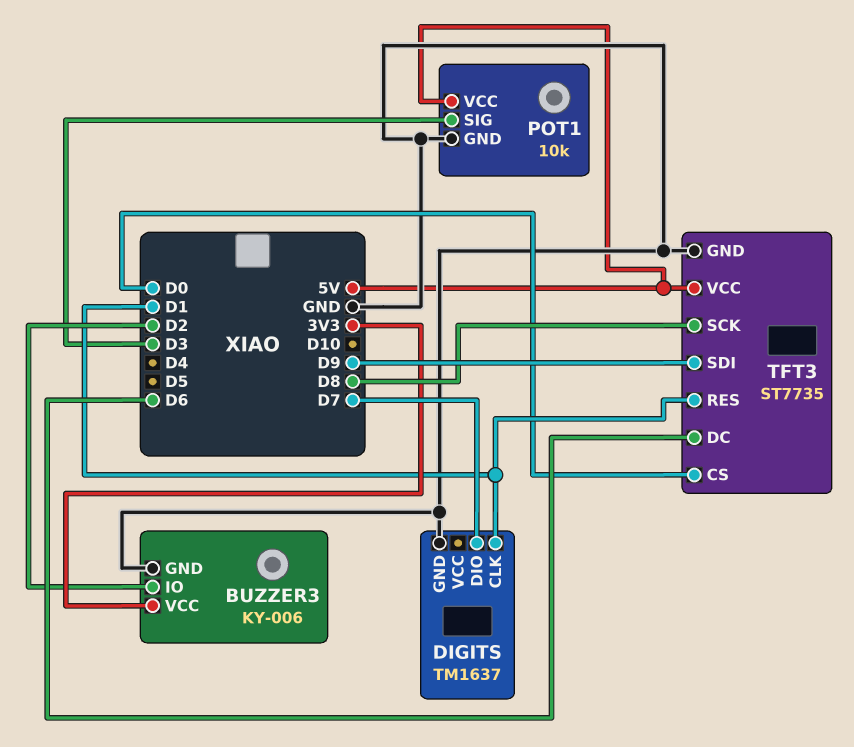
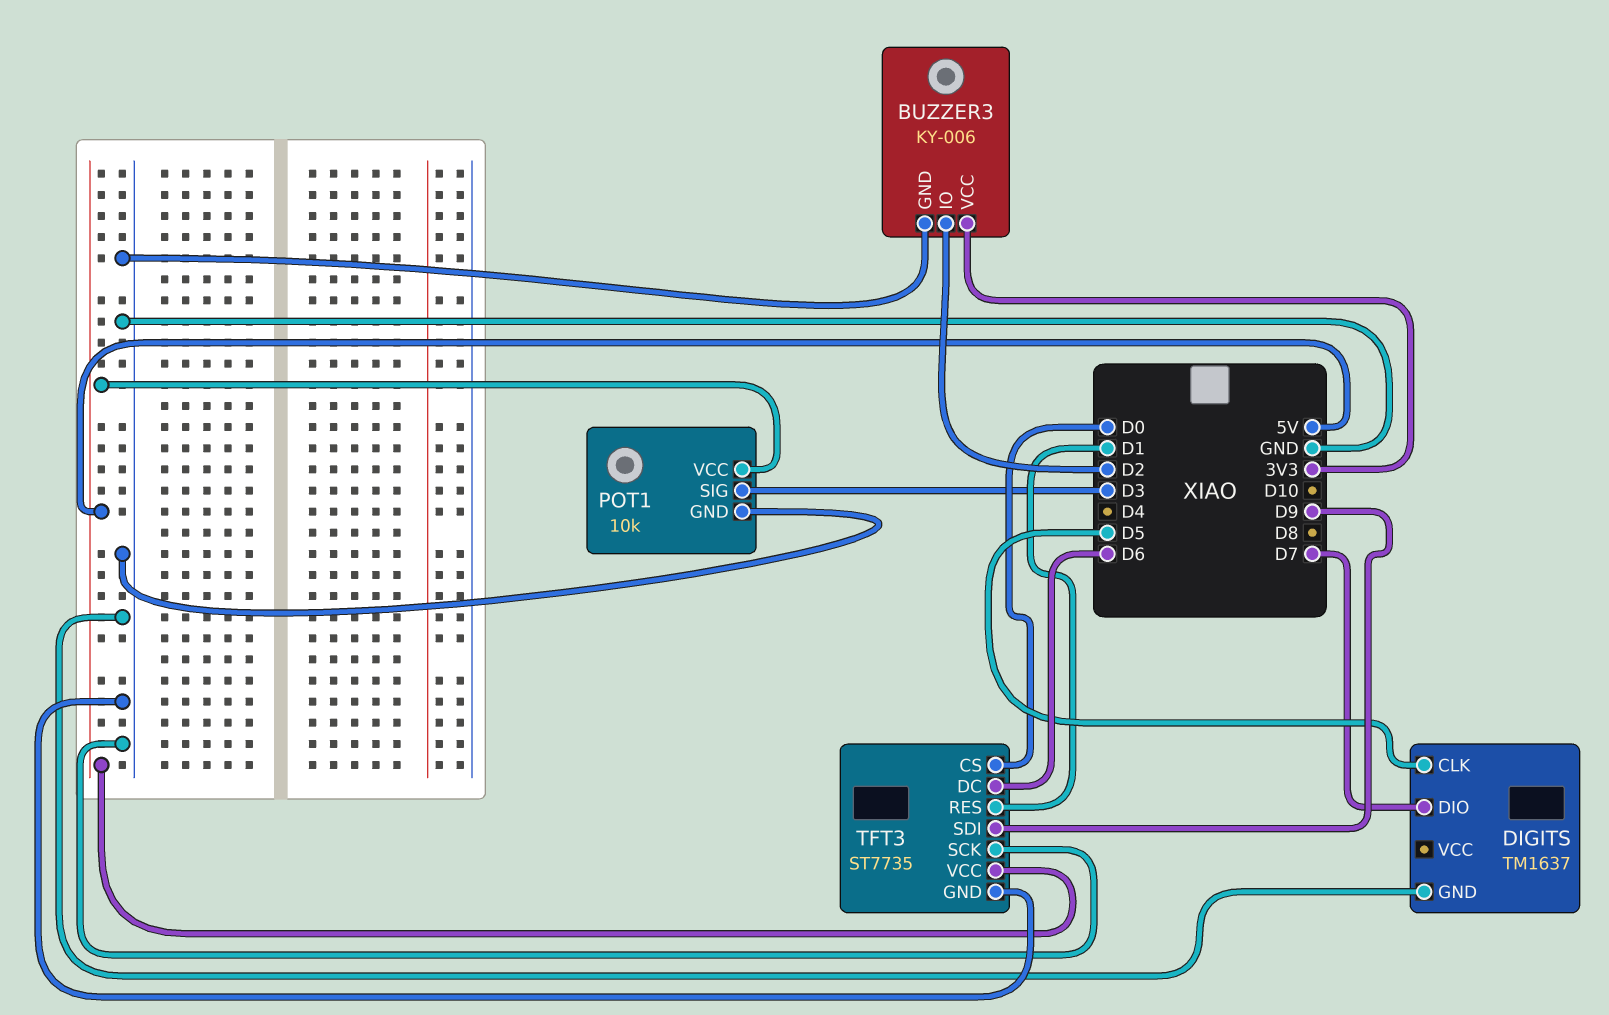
DIGITS pin CLK: D1 -> D5
TFT3 pin SCK: D8 -> GND

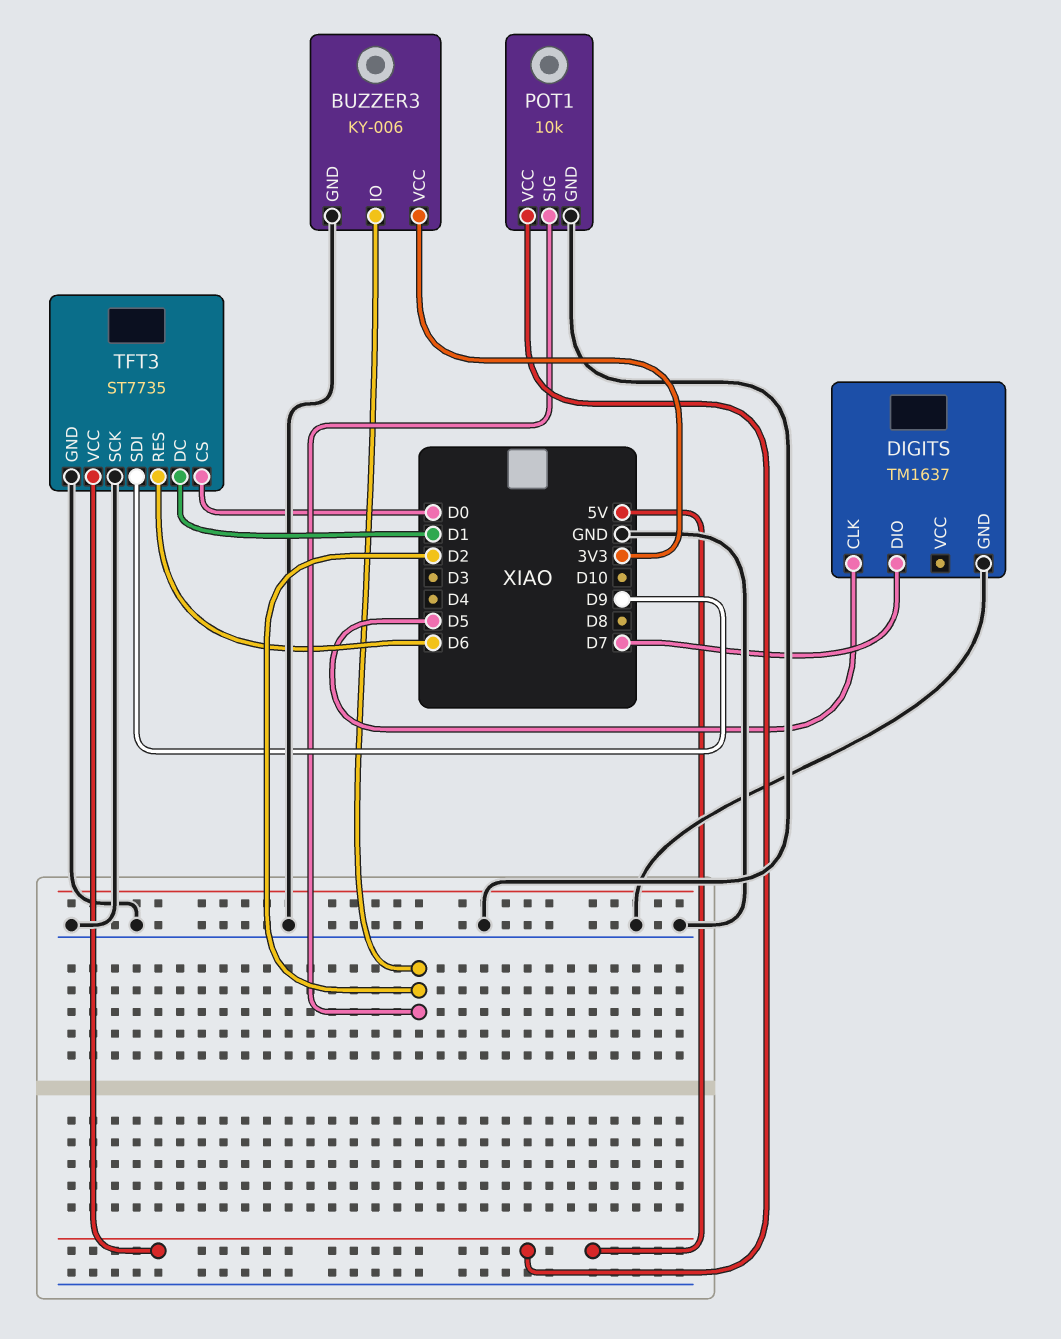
POT1 pin SIG: D3 -> D2
TFT3 pin DC: D6 -> D1
TFT3 pin RES: D1 -> D6

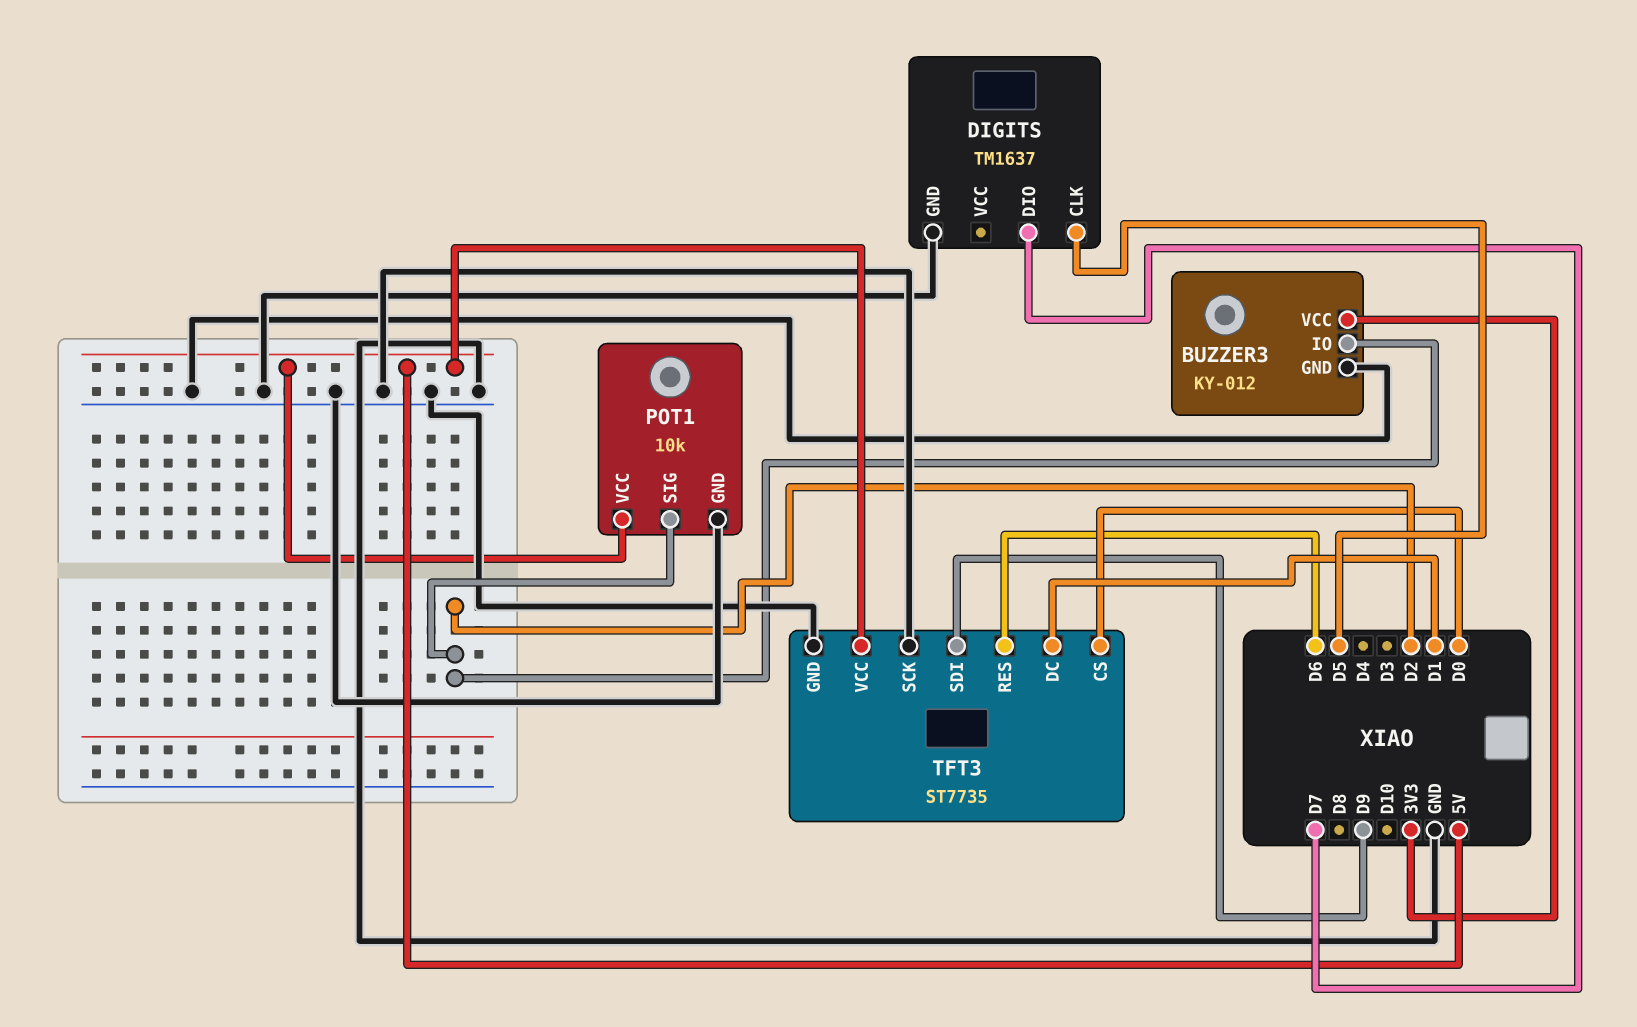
BUZZER3: KY-006 -> KY-012

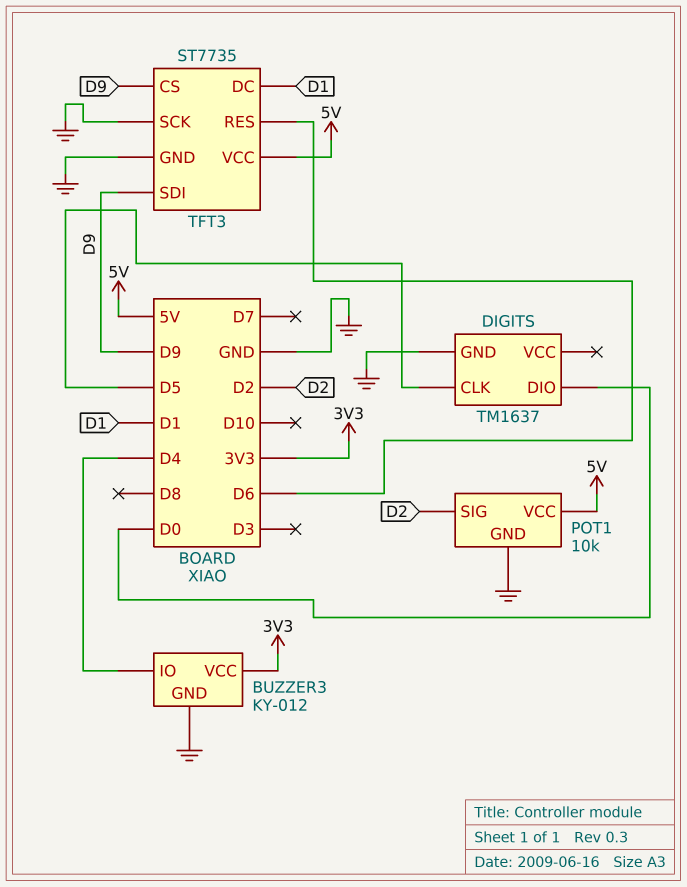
BUZZER3 pin IO: D2 -> D4
DIGITS pin DIO: D7 -> D0
TFT3 pin CS: D0 -> D9

